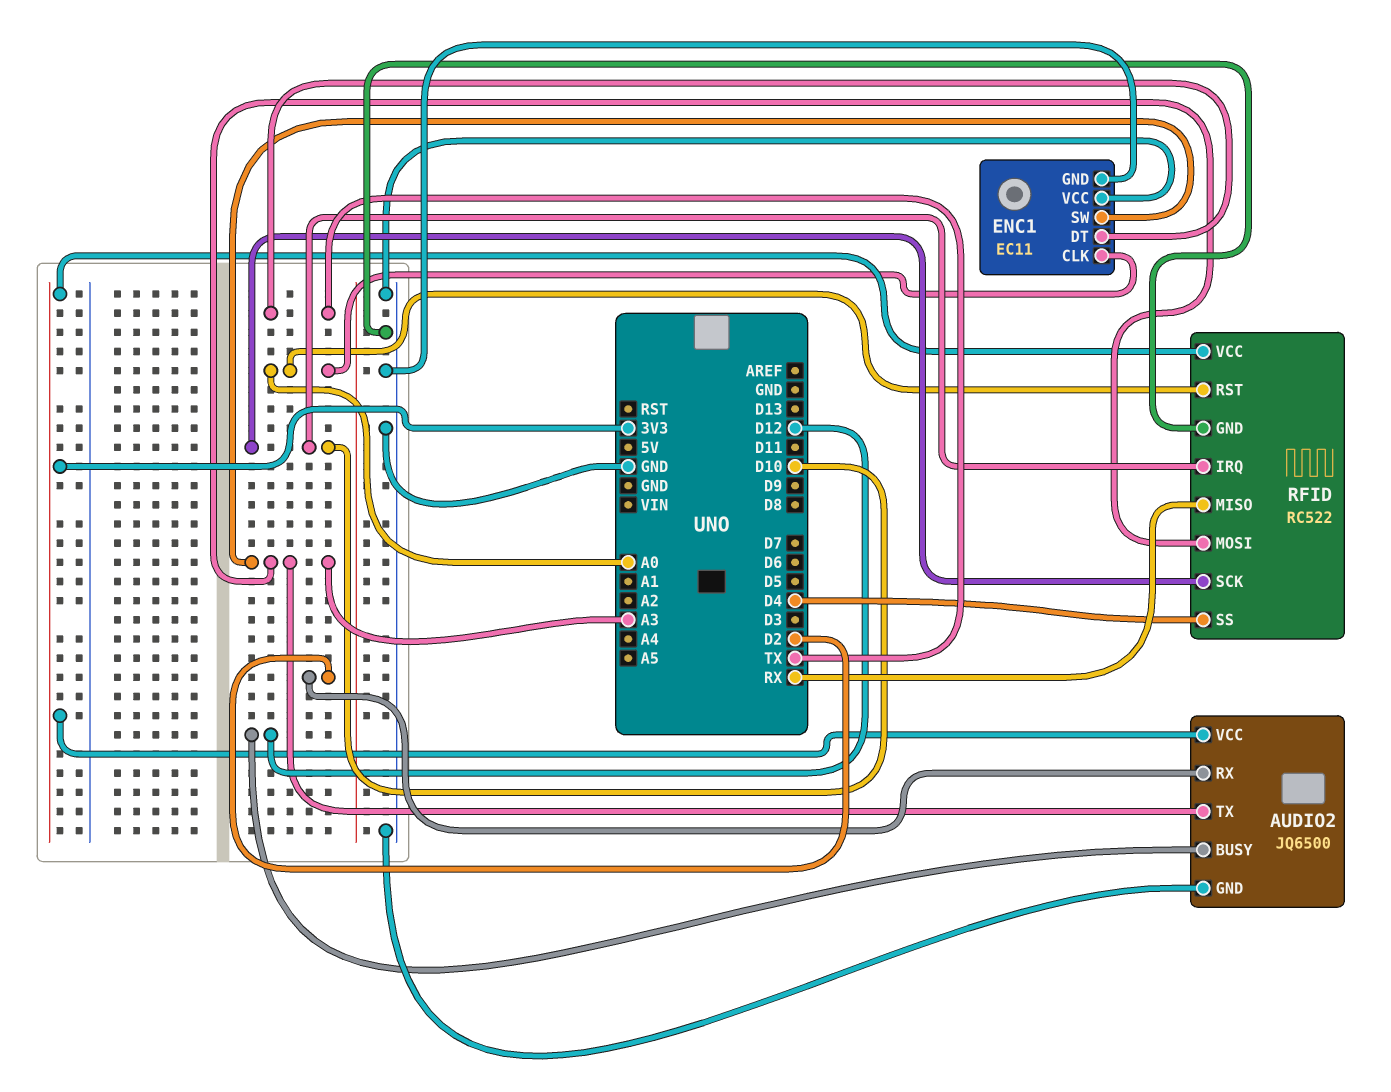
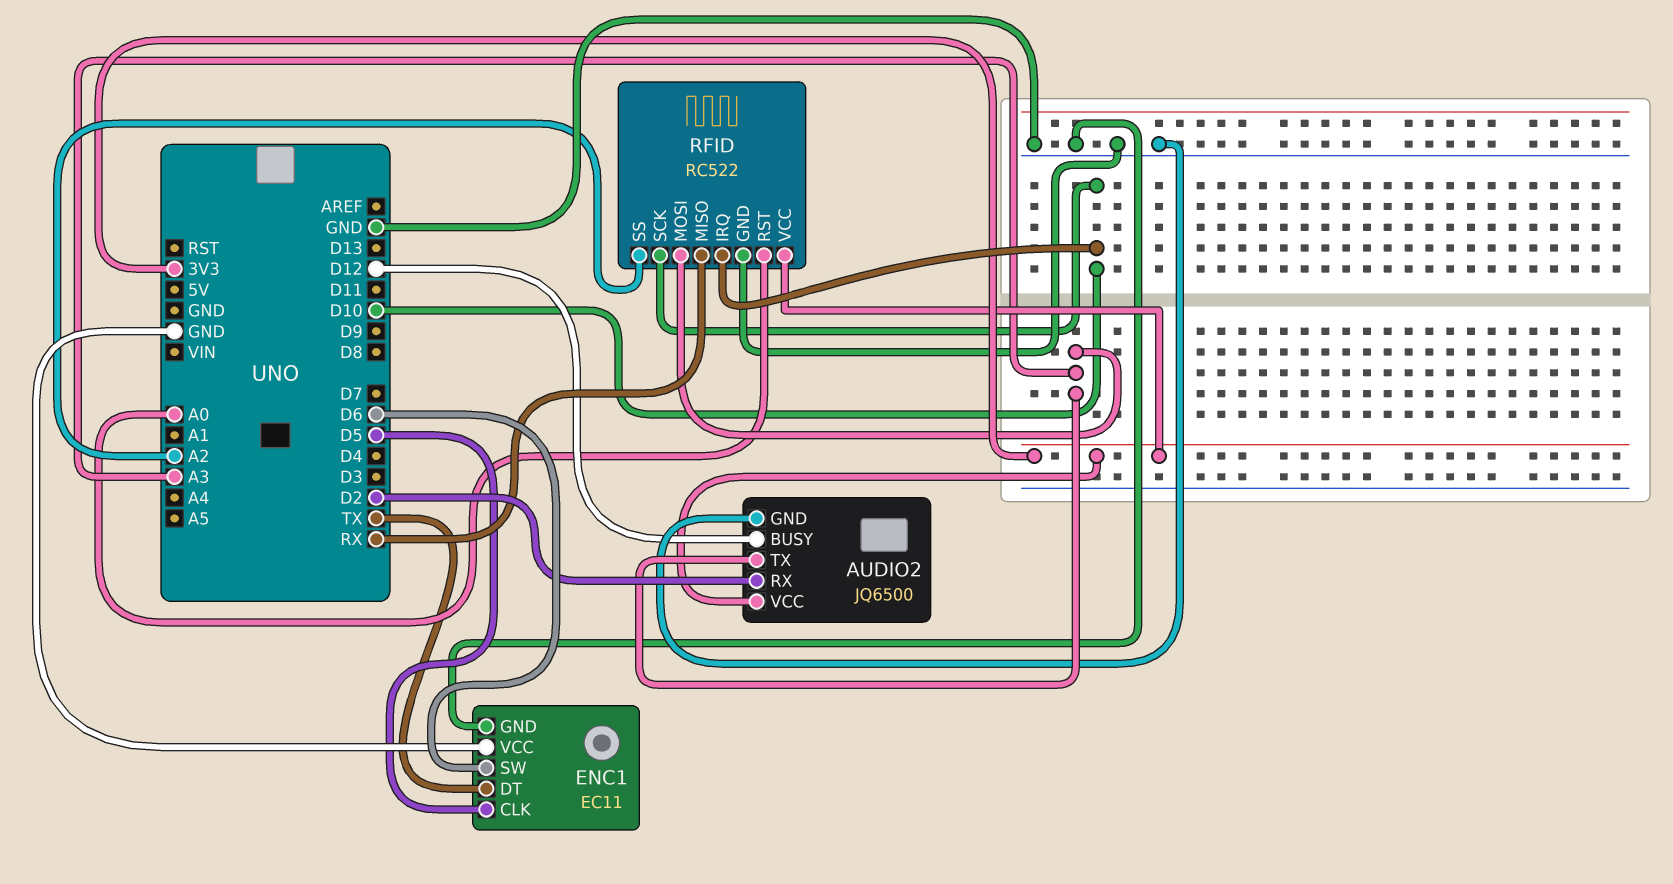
ENC1 pin CLK: A0 -> D5
ENC1 pin SW: A3 -> D6
RFID pin SS: D4 -> A2

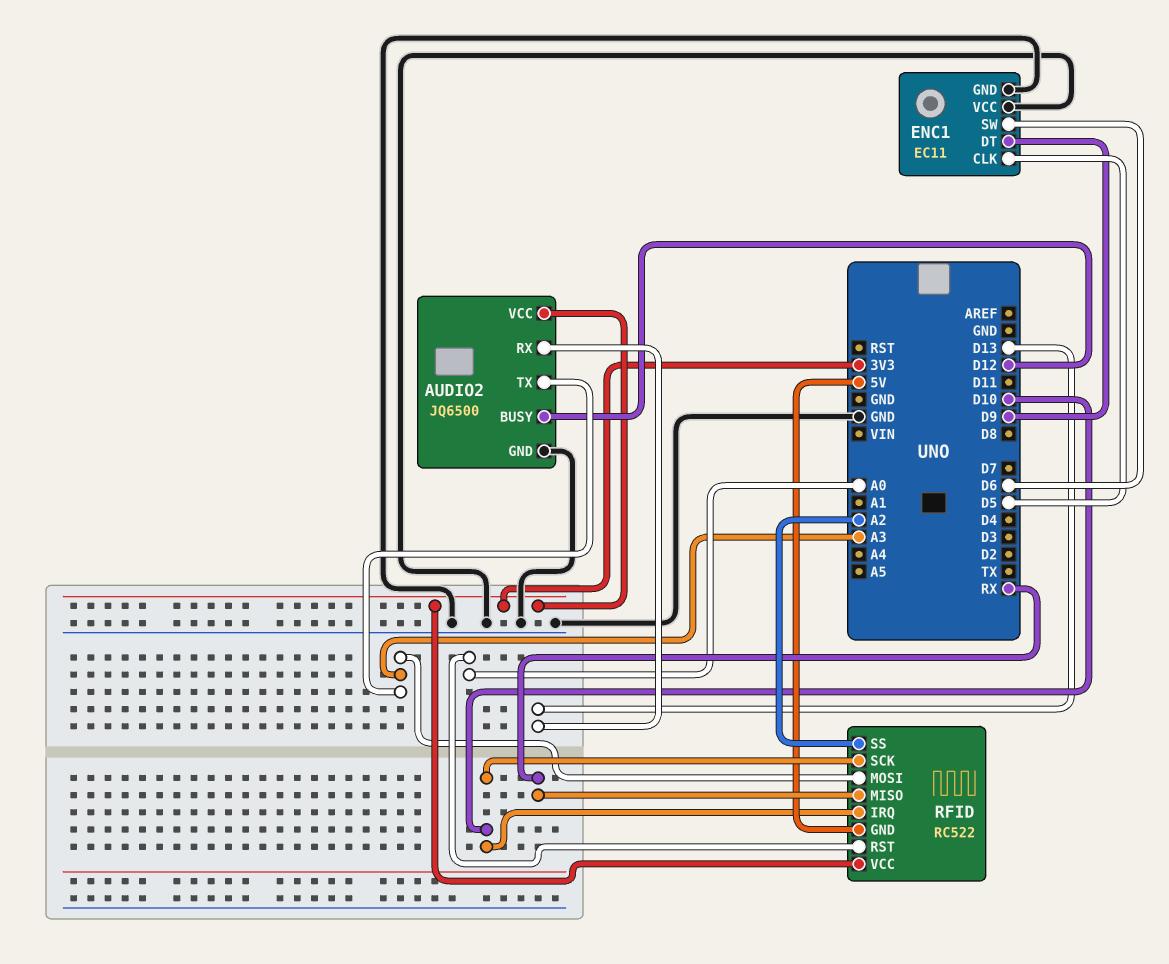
AUDIO2 pin RX: D2 -> D13
ENC1 pin DT: TX -> D9
RFID pin GND: GND -> 5V

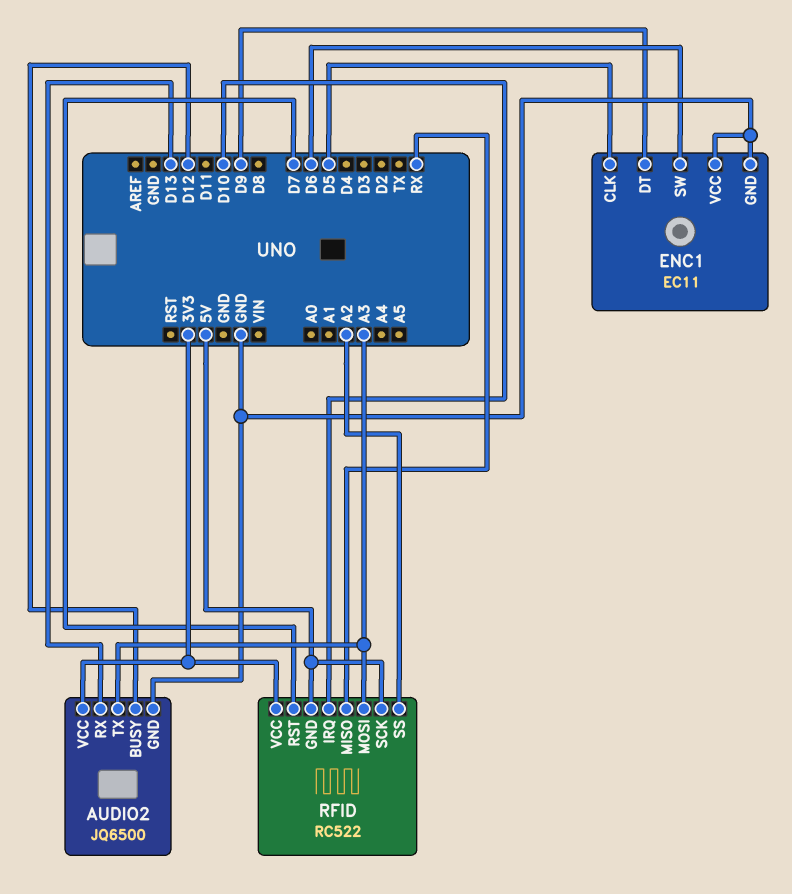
RFID pin RST: A0 -> D7
RFID pin SCK: D10 -> 5V

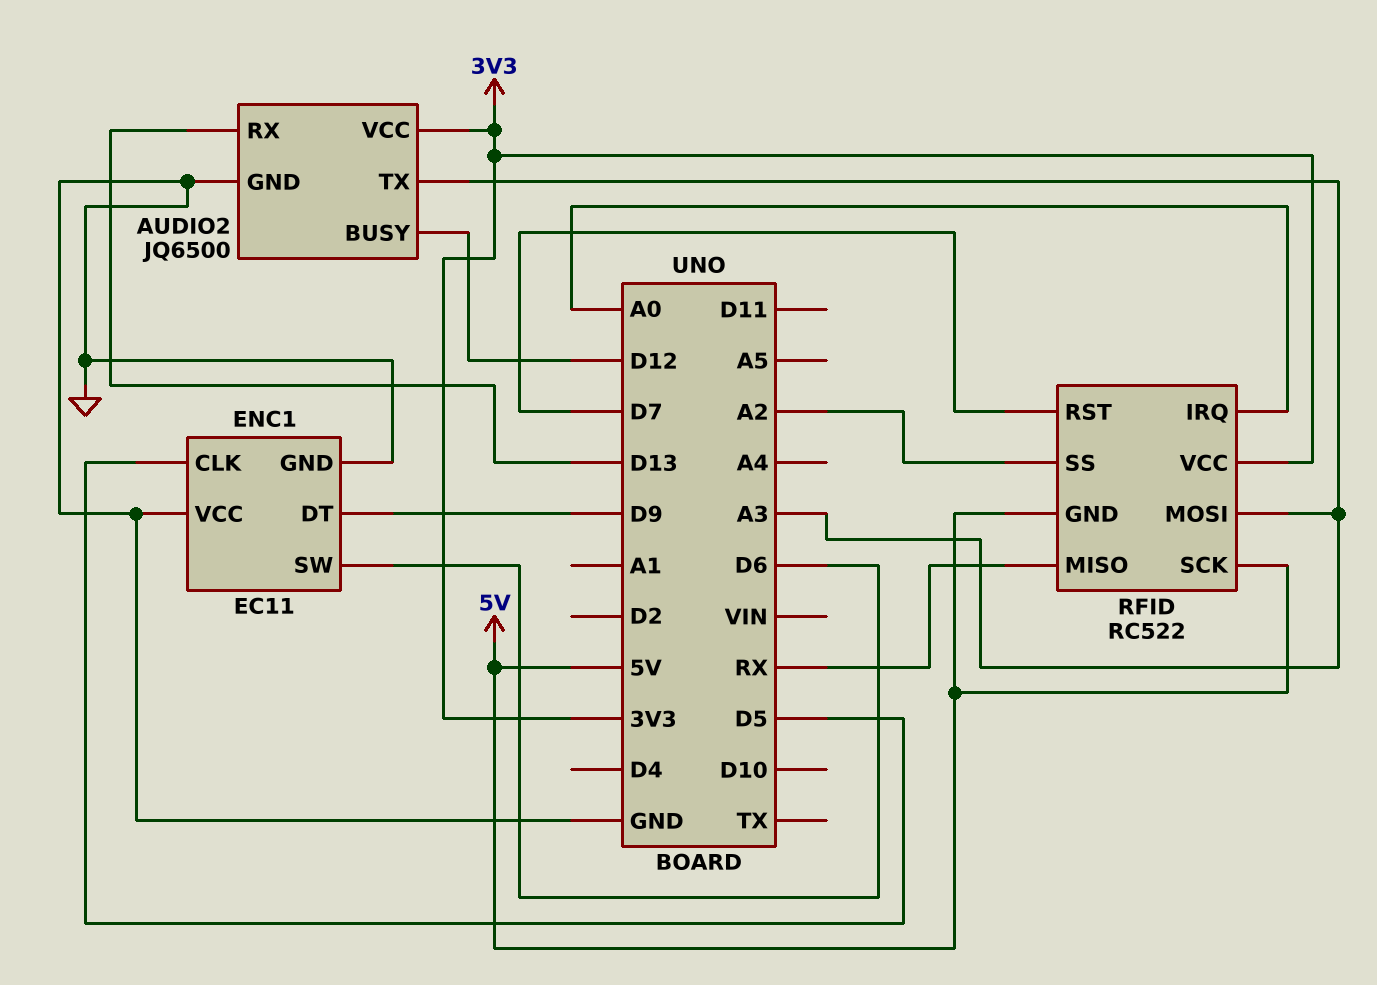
RFID pin IRQ: D10 -> A0

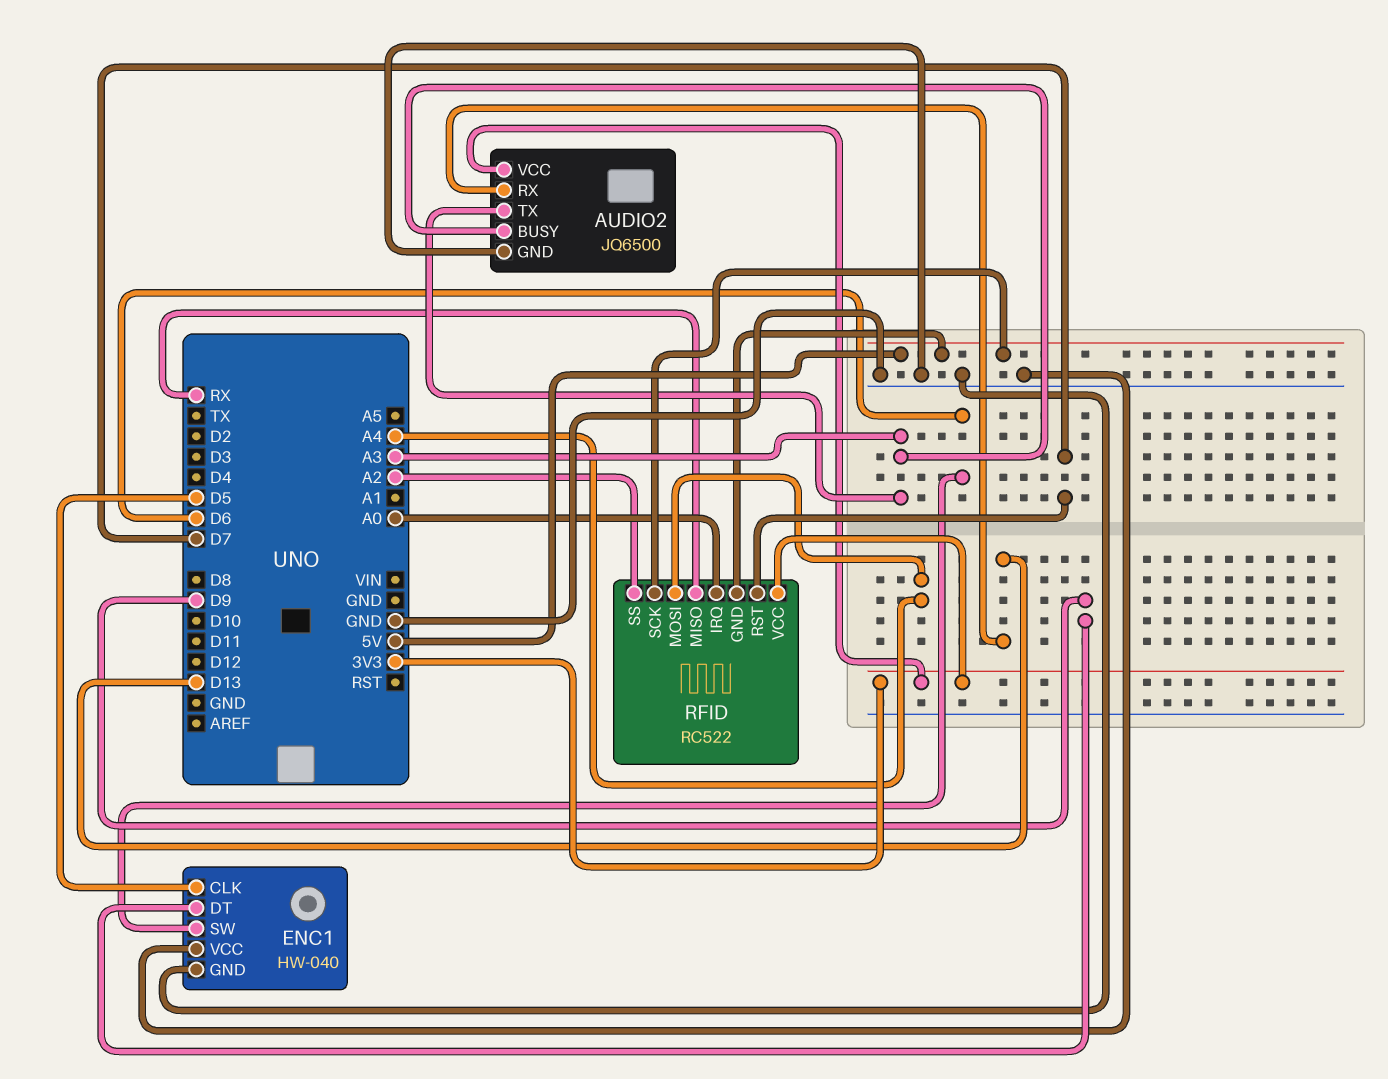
AUDIO2 pin BUSY: D12 -> A3
ENC1: EC11 -> HW-040
RFID pin MOSI: A3 -> A4

